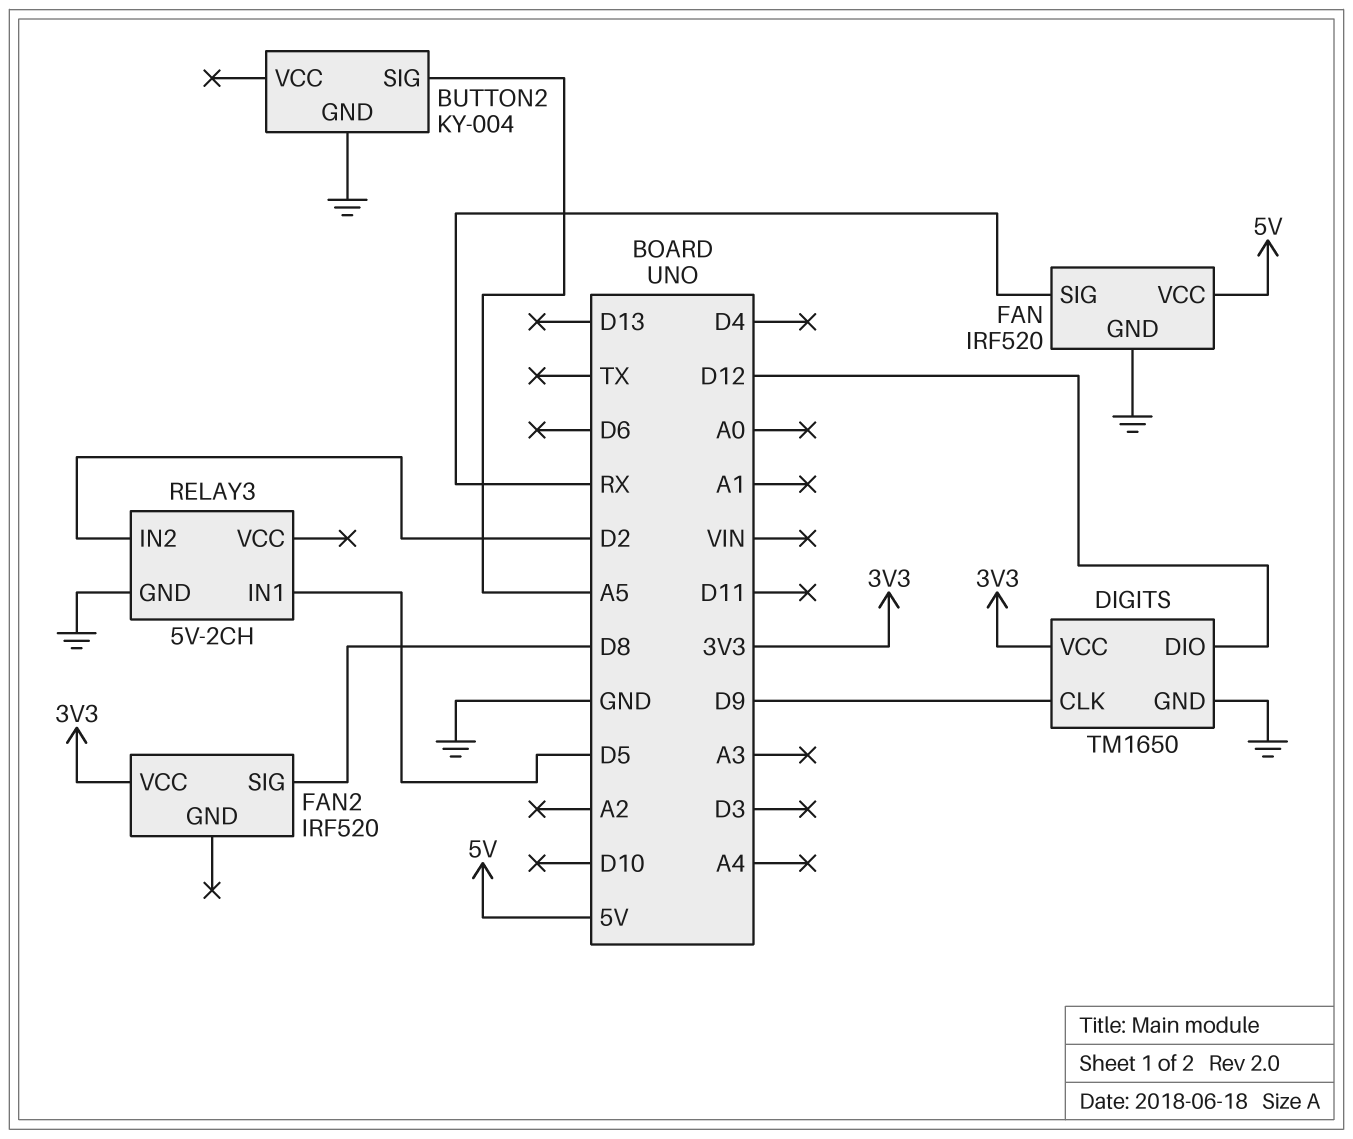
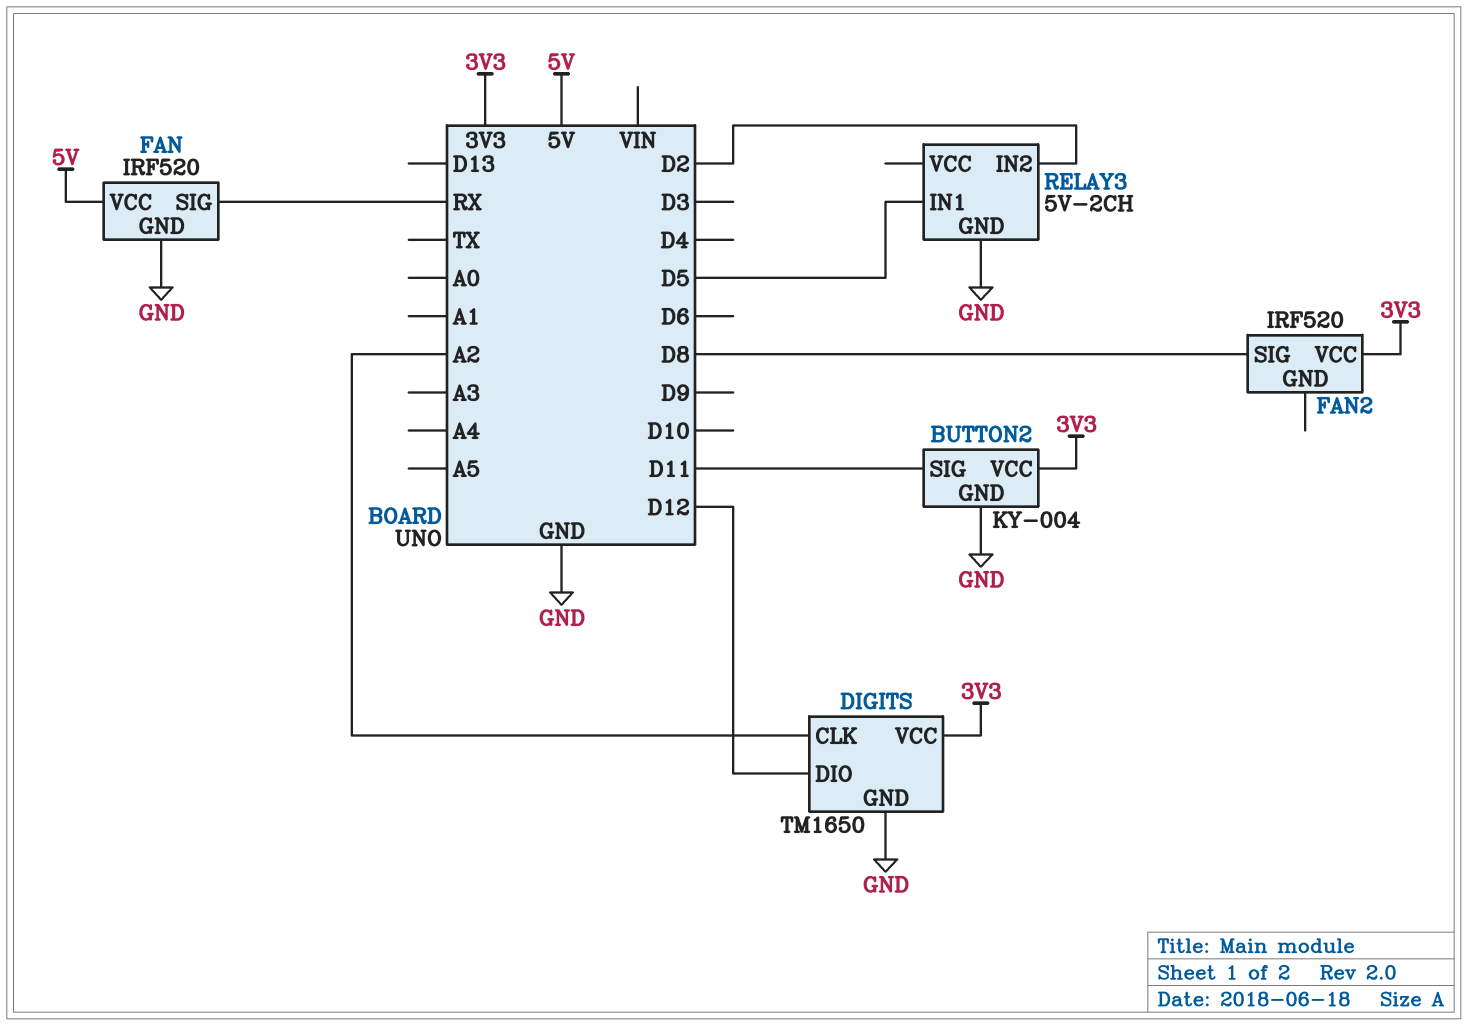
BUTTON2 pin SIG: A5 -> D11
BUTTON2 pin VCC: none -> 3V3
DIGITS pin CLK: D9 -> A2

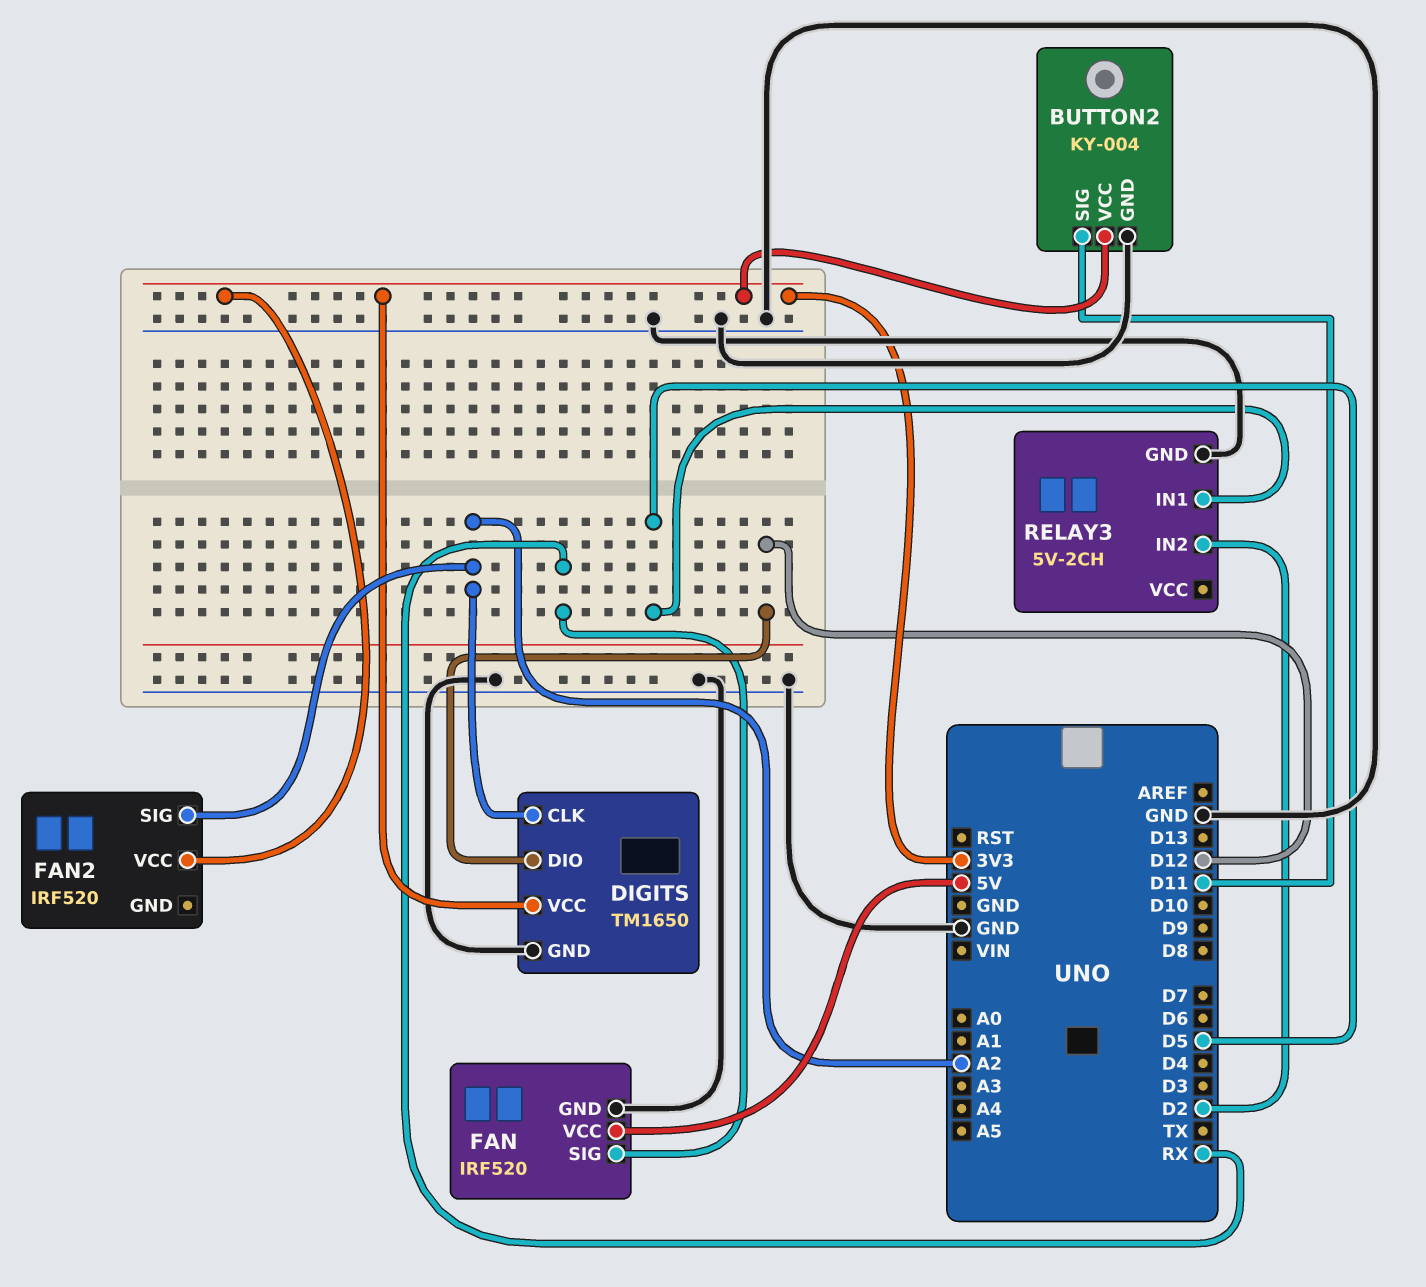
FAN2 pin SIG: D8 -> A2

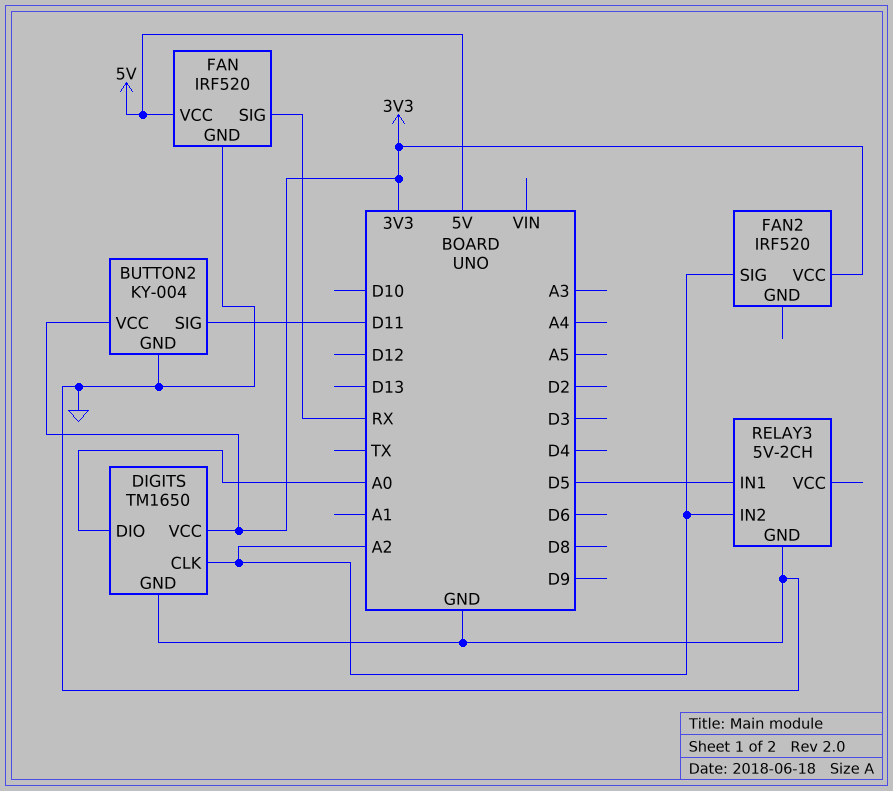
DIGITS pin DIO: D12 -> A0
RELAY3 pin IN2: D2 -> A2

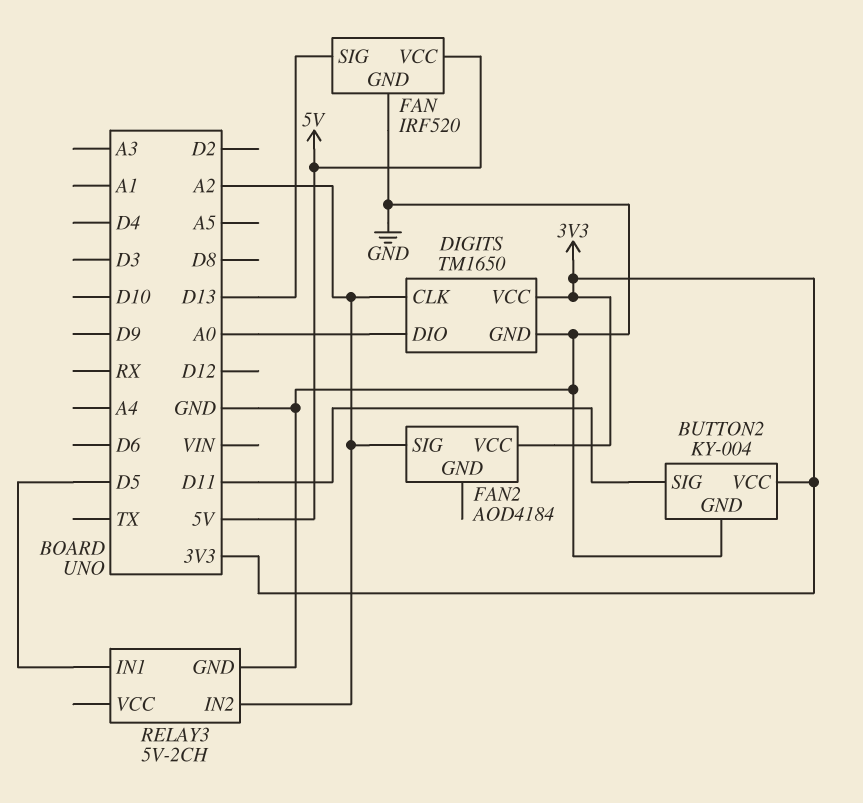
FAN pin SIG: RX -> D13
FAN2: IRF520 -> AOD4184

